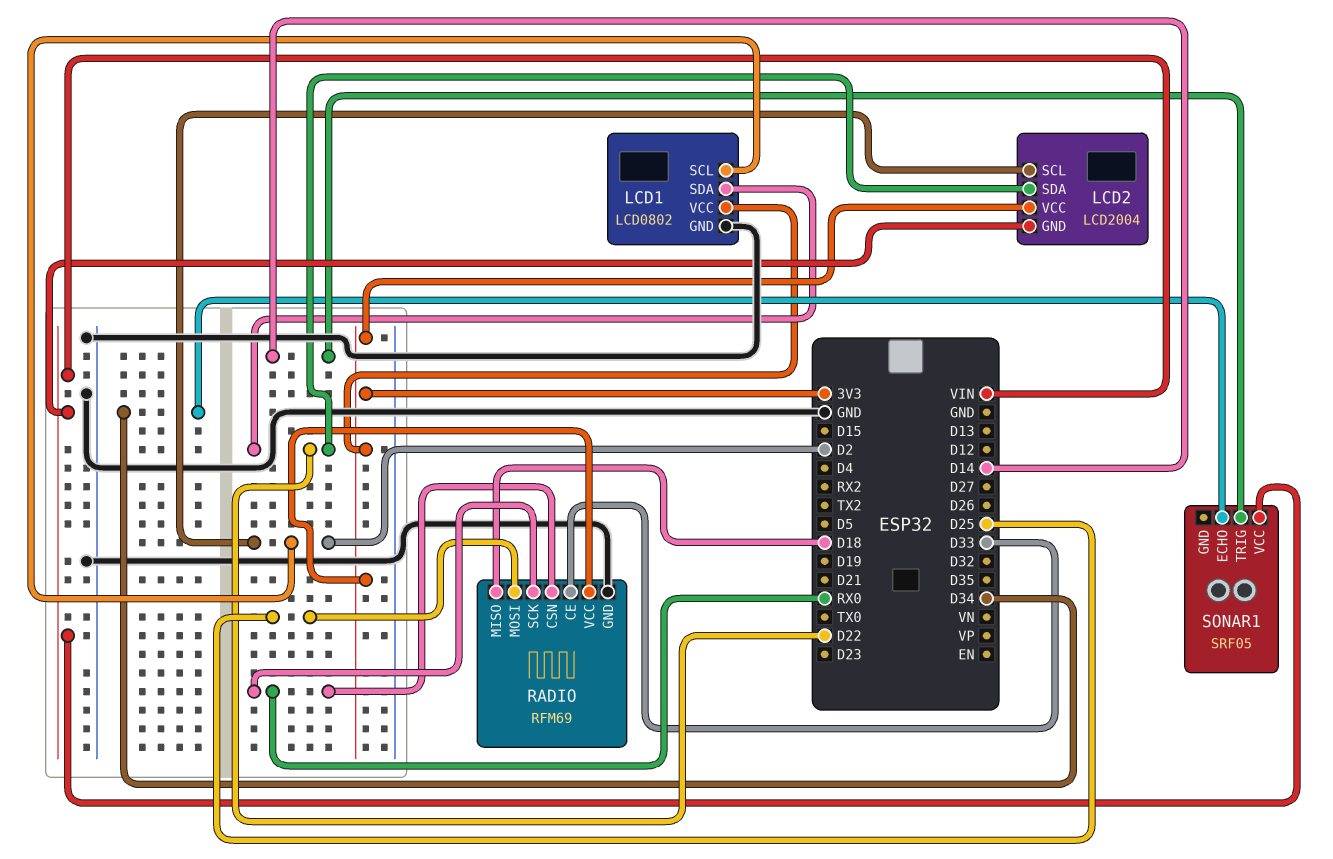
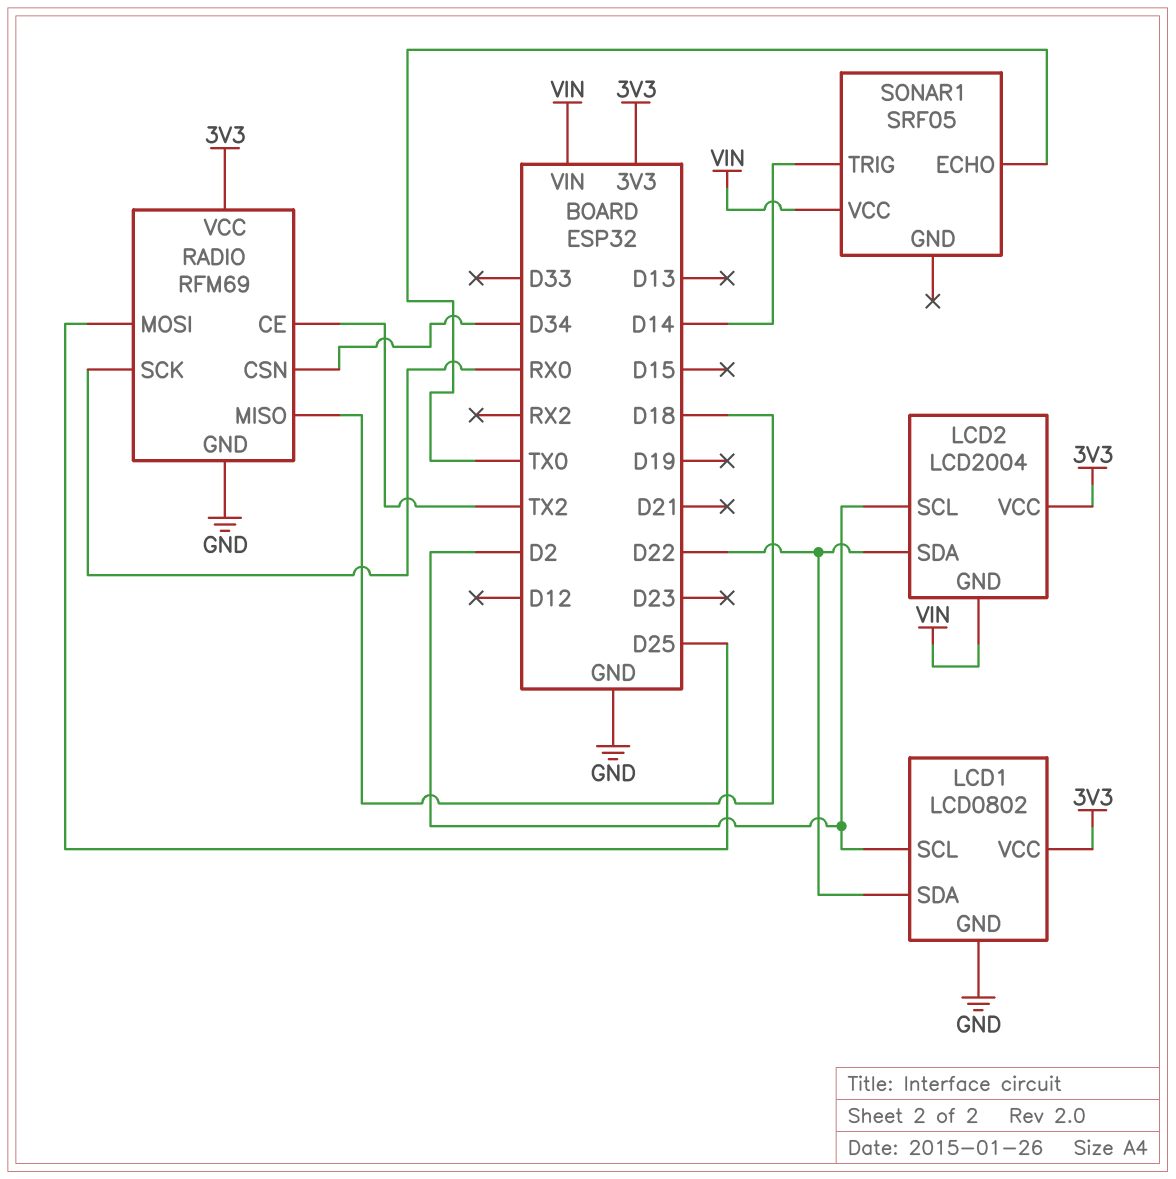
RADIO pin CE: D33 -> TX2
RADIO pin CSN: RX0 -> D34
SONAR1 pin ECHO: D34 -> TX0

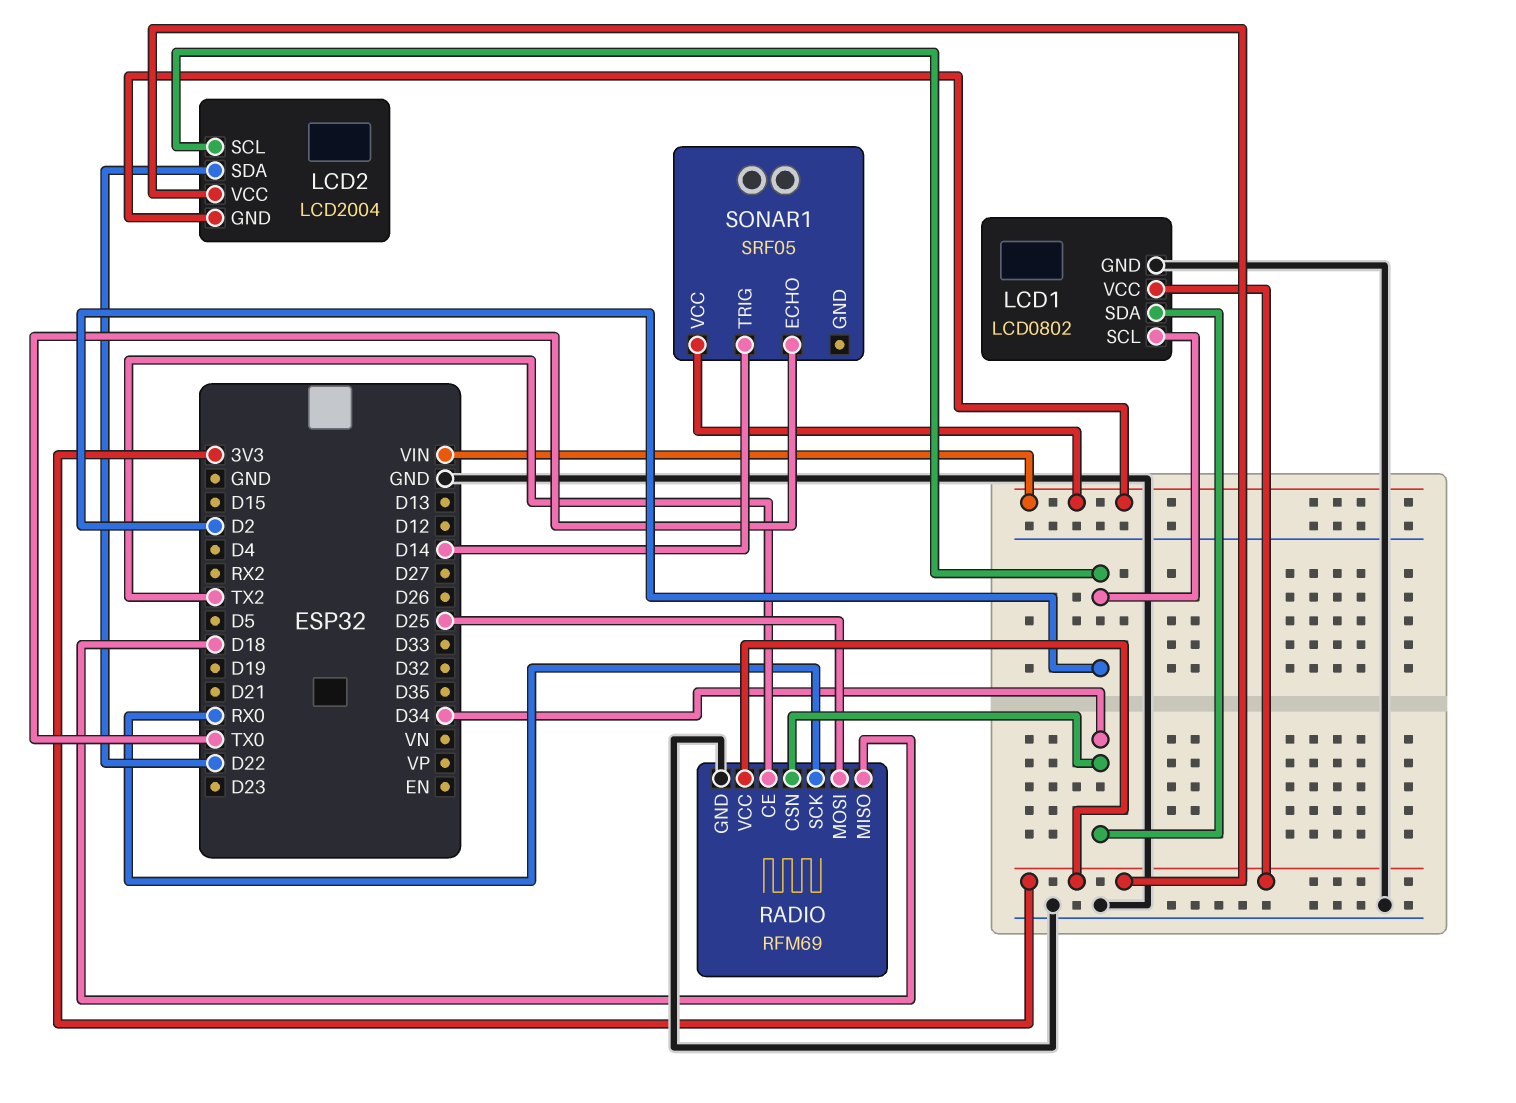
LCD1 pin SDA: D22 -> D34

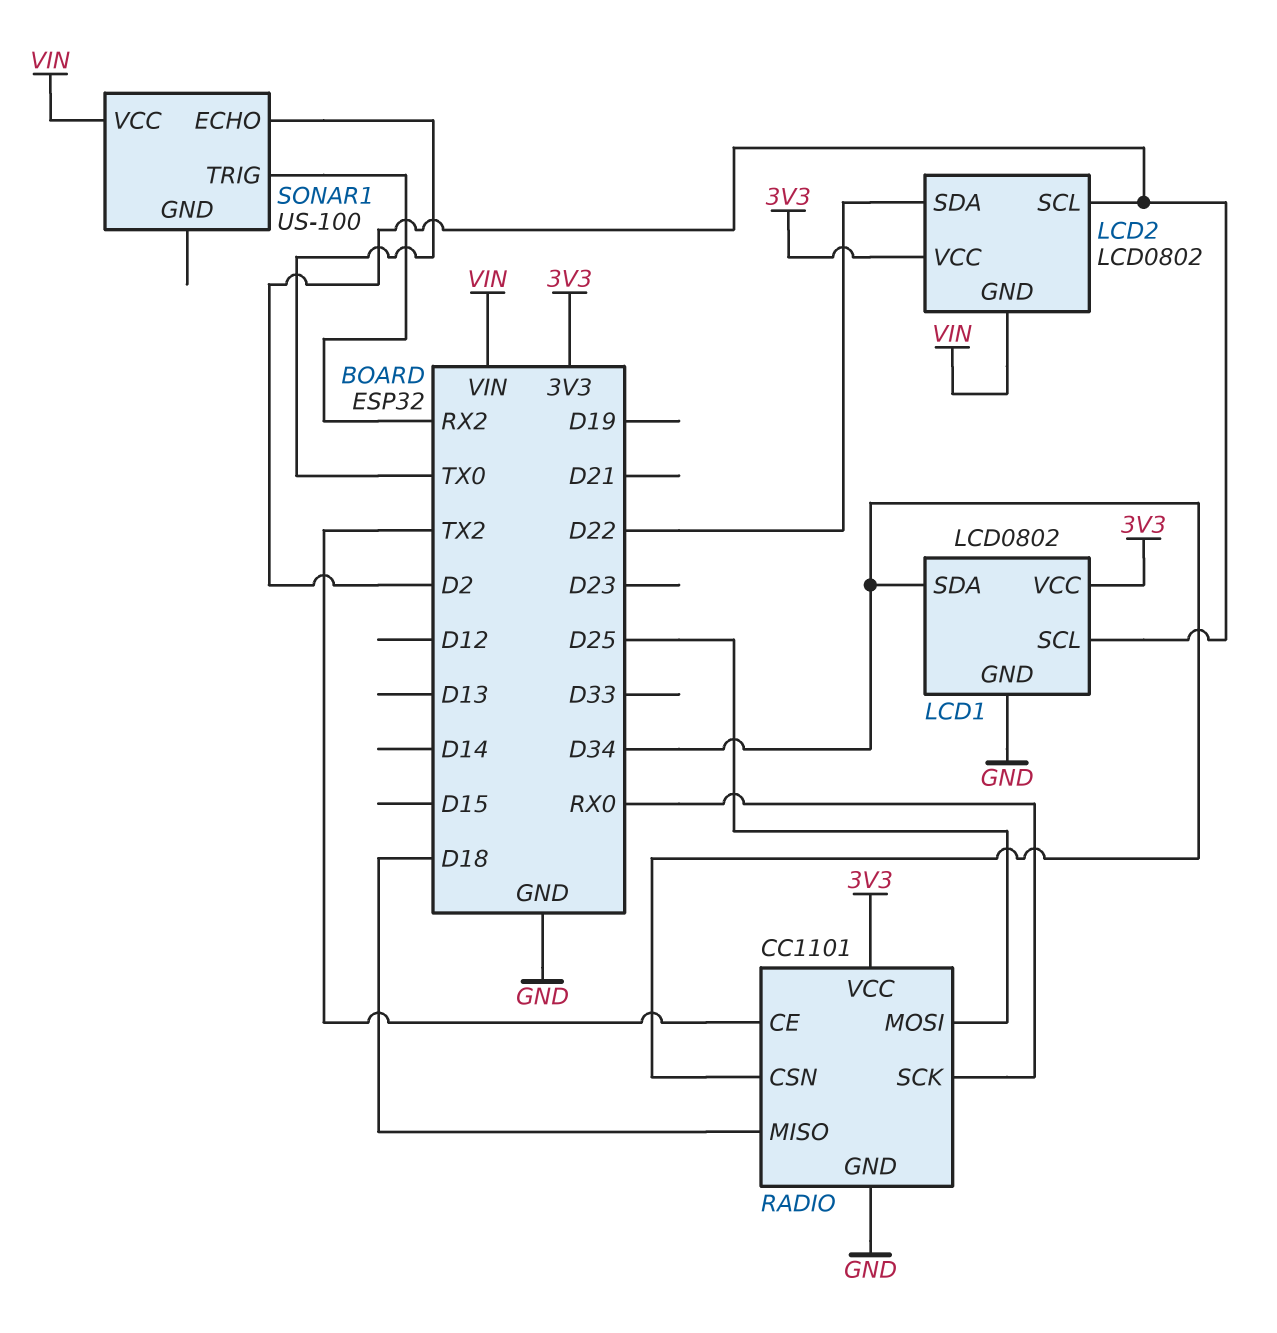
LCD2: LCD2004 -> LCD0802
RADIO: RFM69 -> CC1101
SONAR1: SRF05 -> US-100
SONAR1 pin TRIG: D14 -> RX2

